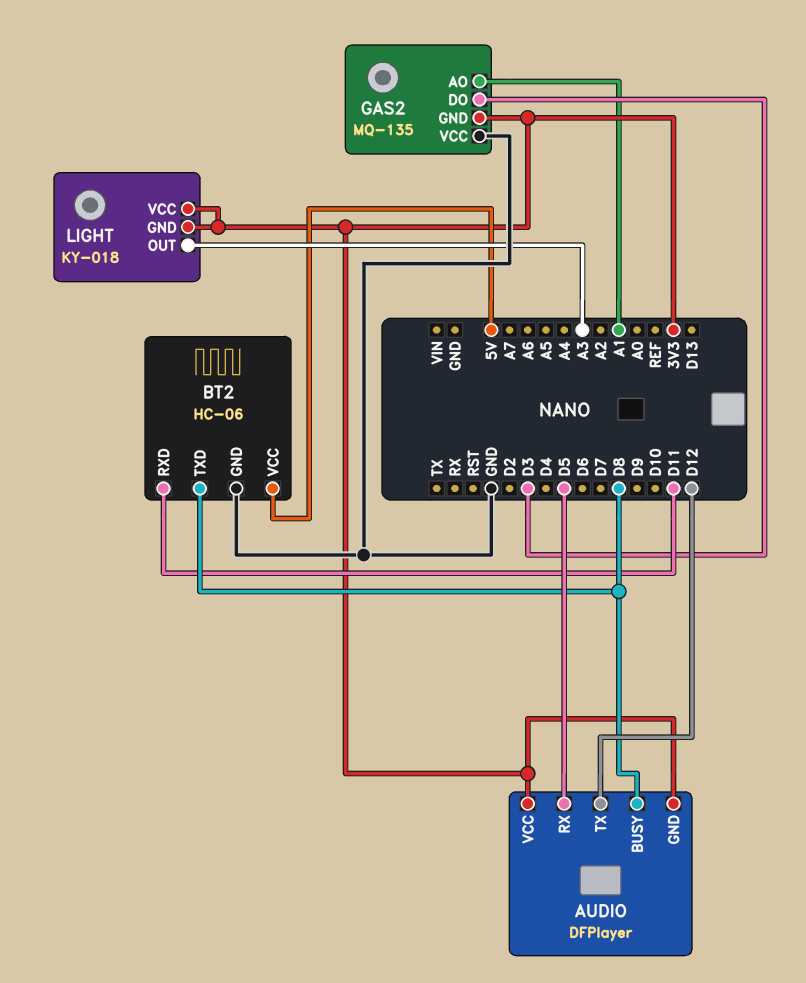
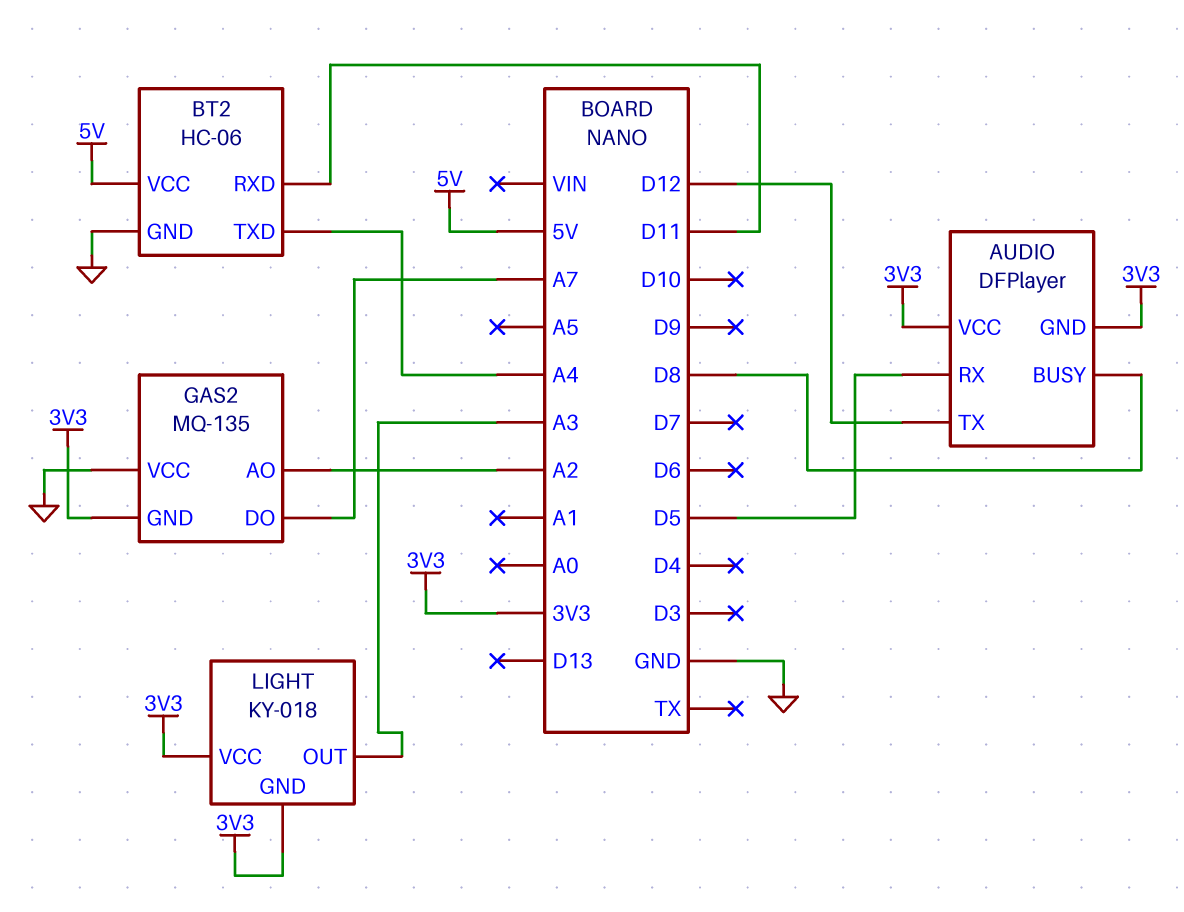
BT2 pin TXD: D8 -> A4
GAS2 pin AO: A1 -> A2
GAS2 pin DO: D3 -> A7

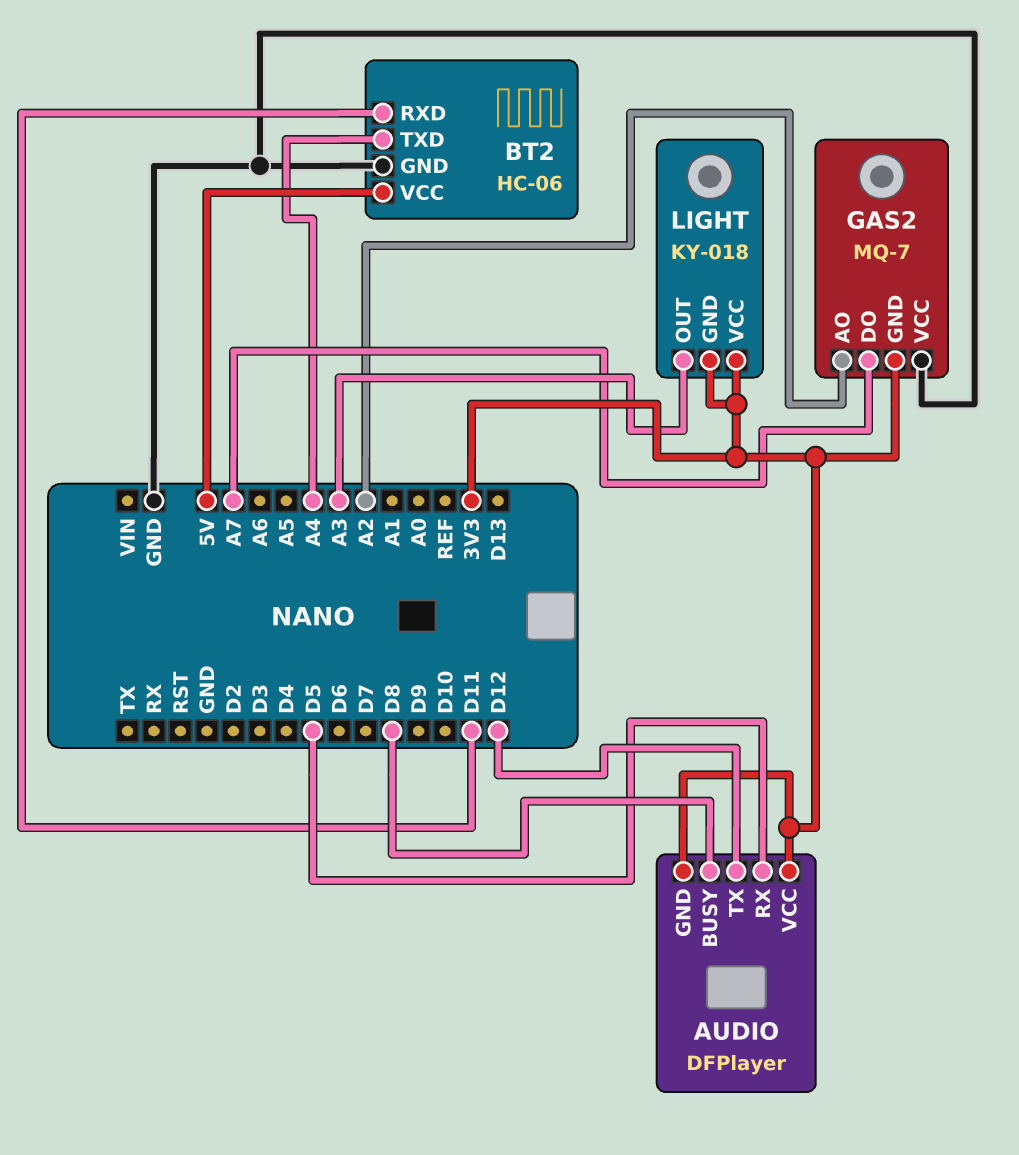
GAS2: MQ-135 -> MQ-7

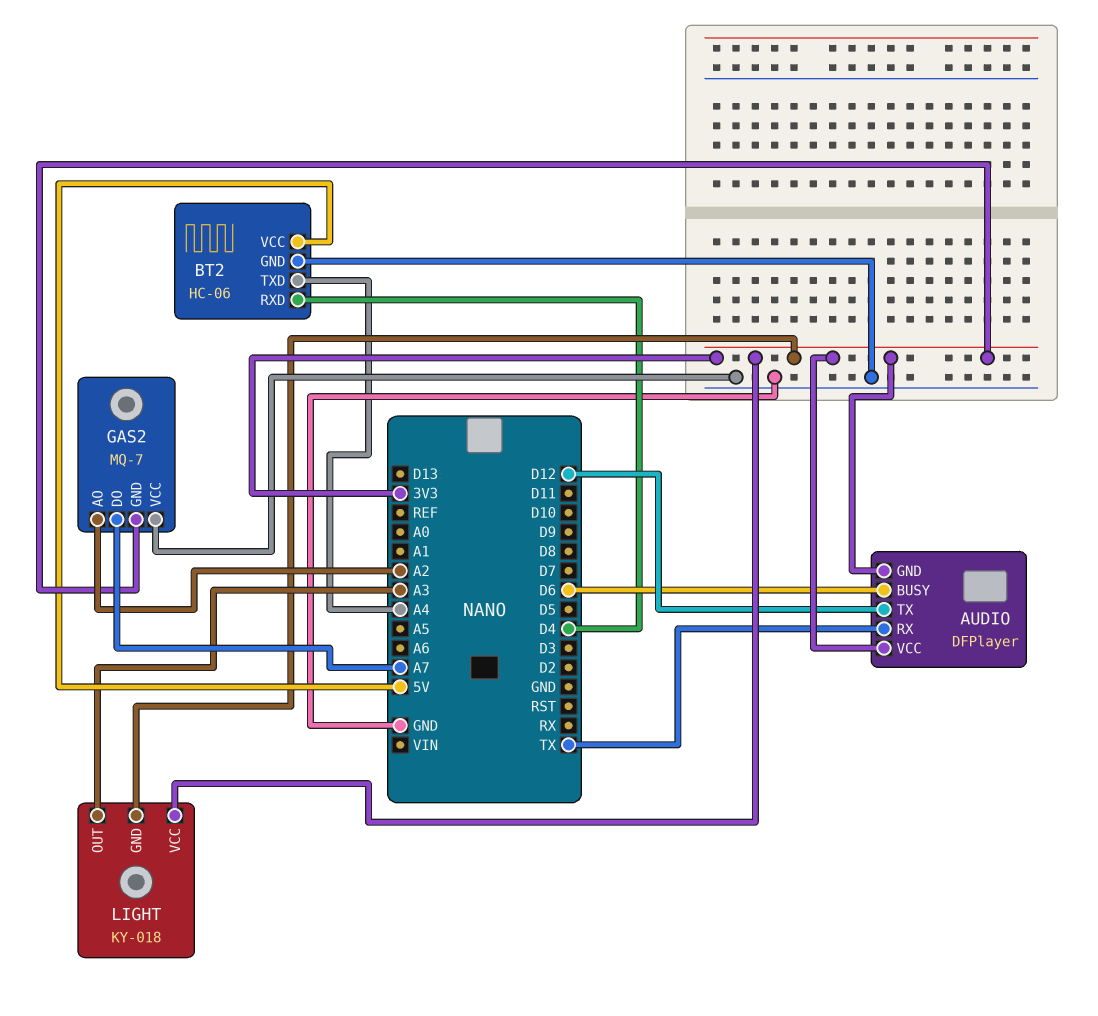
AUDIO pin BUSY: D8 -> D6
AUDIO pin RX: D5 -> TX
BT2 pin RXD: D11 -> D4

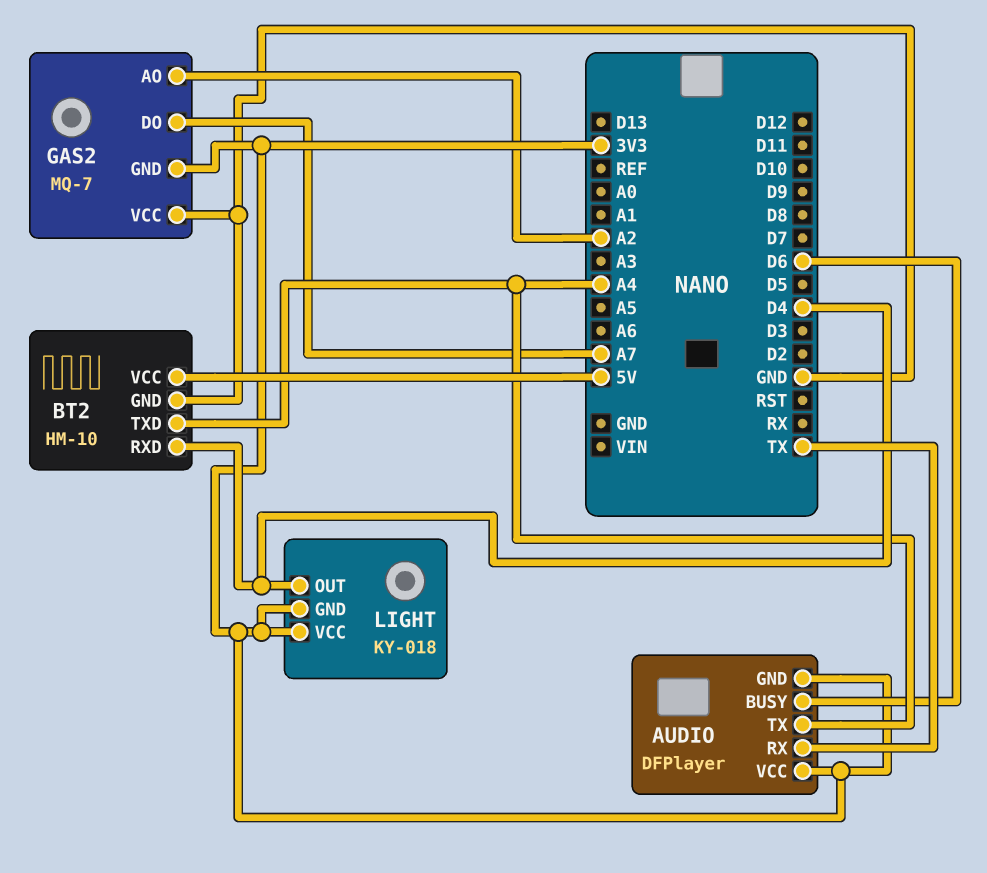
AUDIO pin TX: D12 -> A4
BT2: HC-06 -> HM-10
LIGHT pin OUT: A3 -> D4

